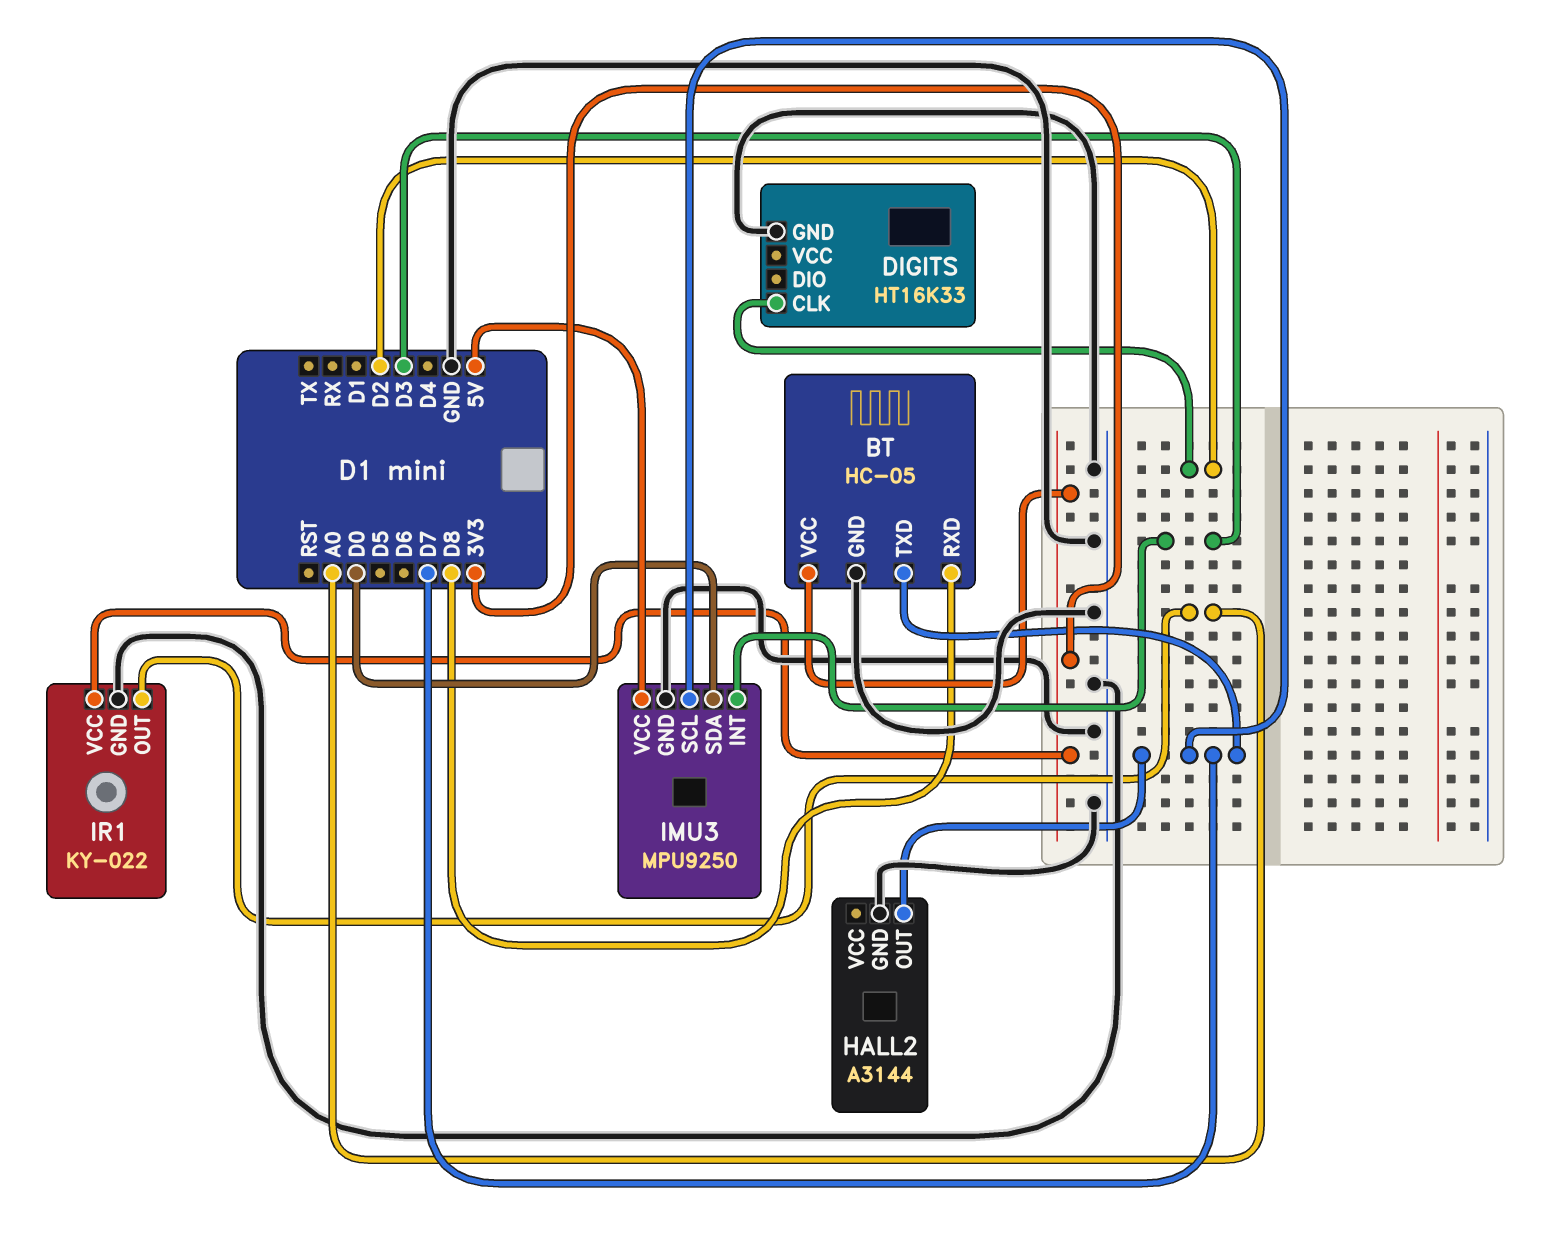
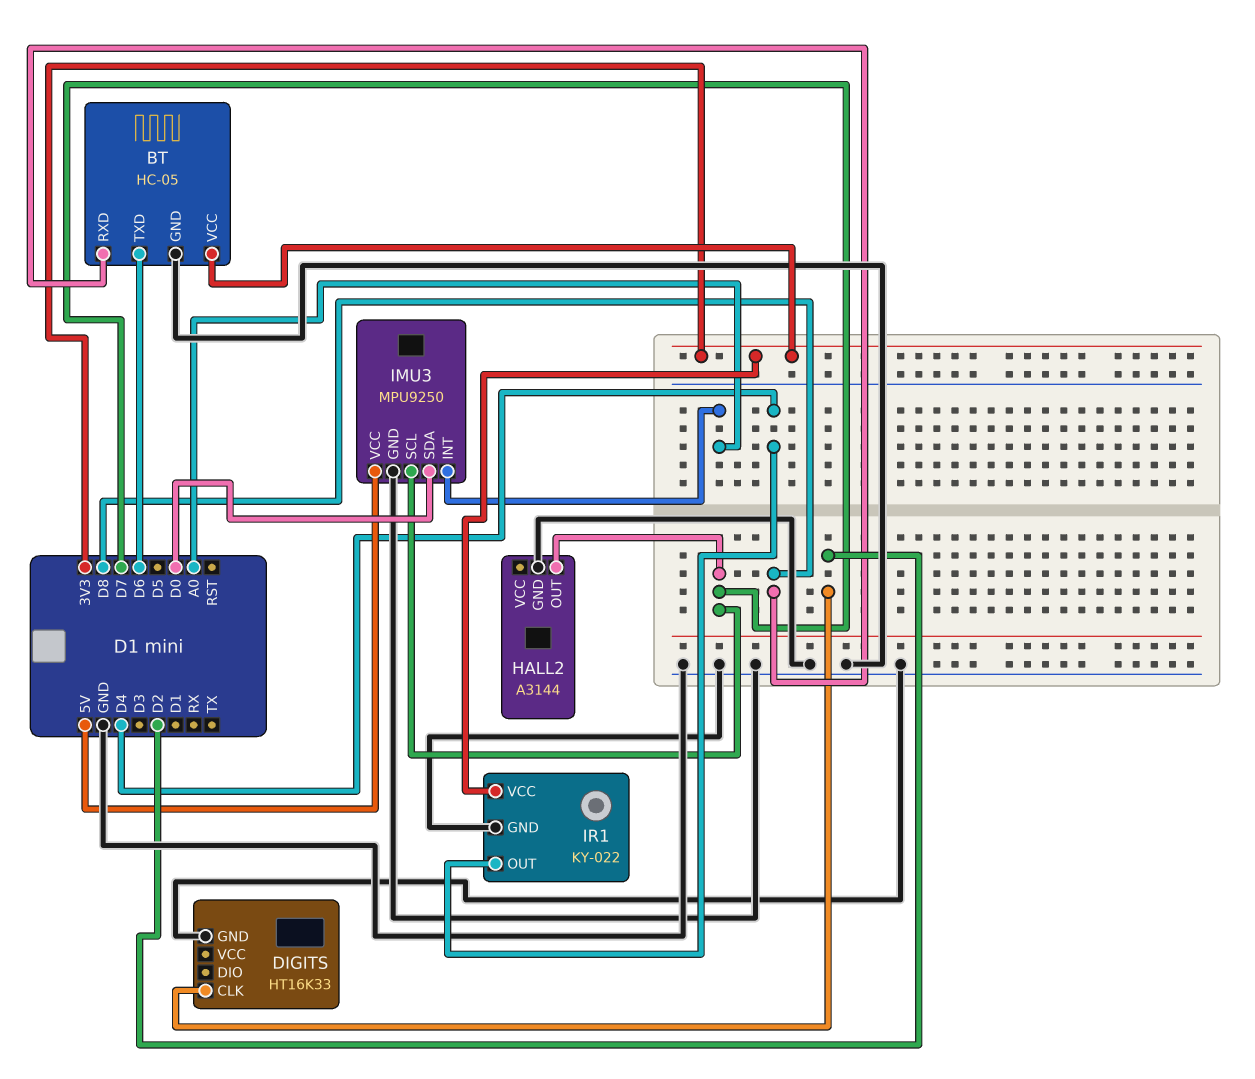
BT pin TXD: D7 -> D6
IMU3 pin INT: D3 -> A0
IR1 pin OUT: A0 -> D4

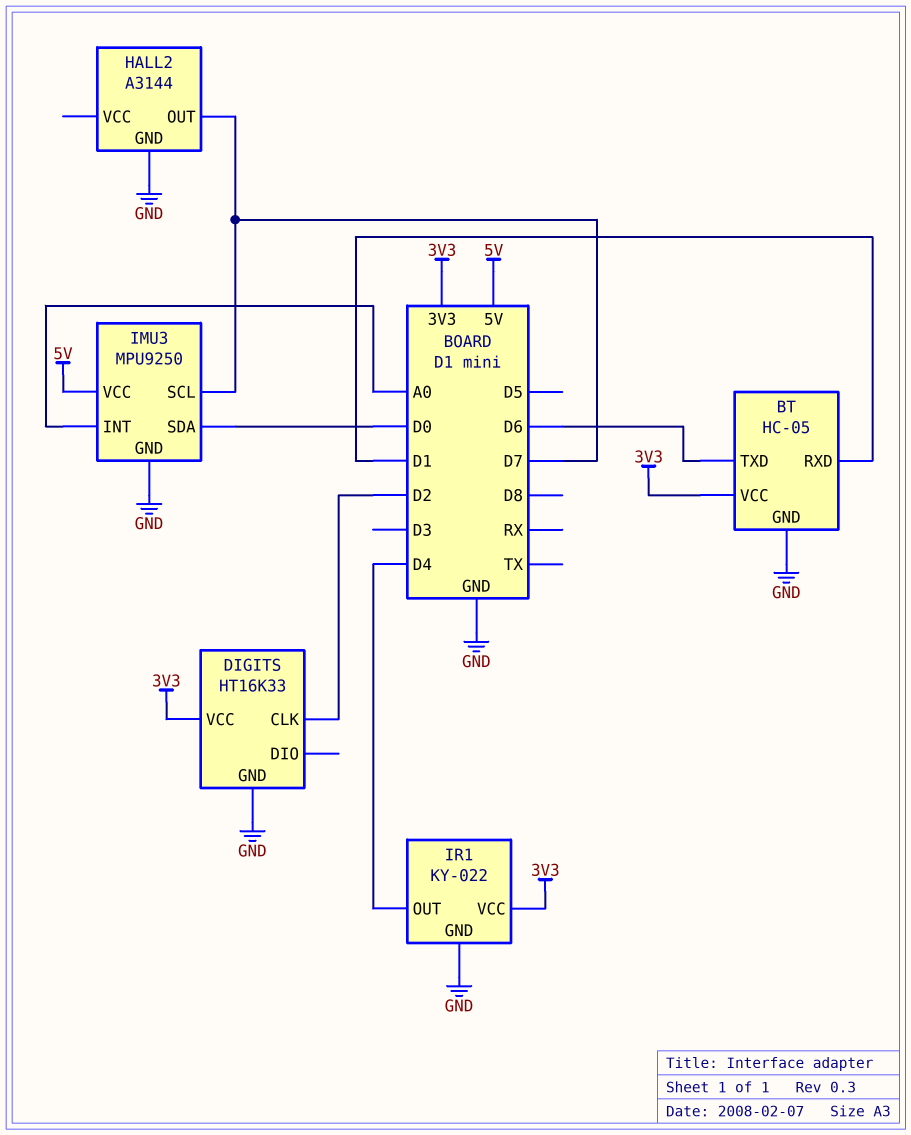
BT pin RXD: D8 -> D1
DIGITS pin VCC: none -> 3V3

